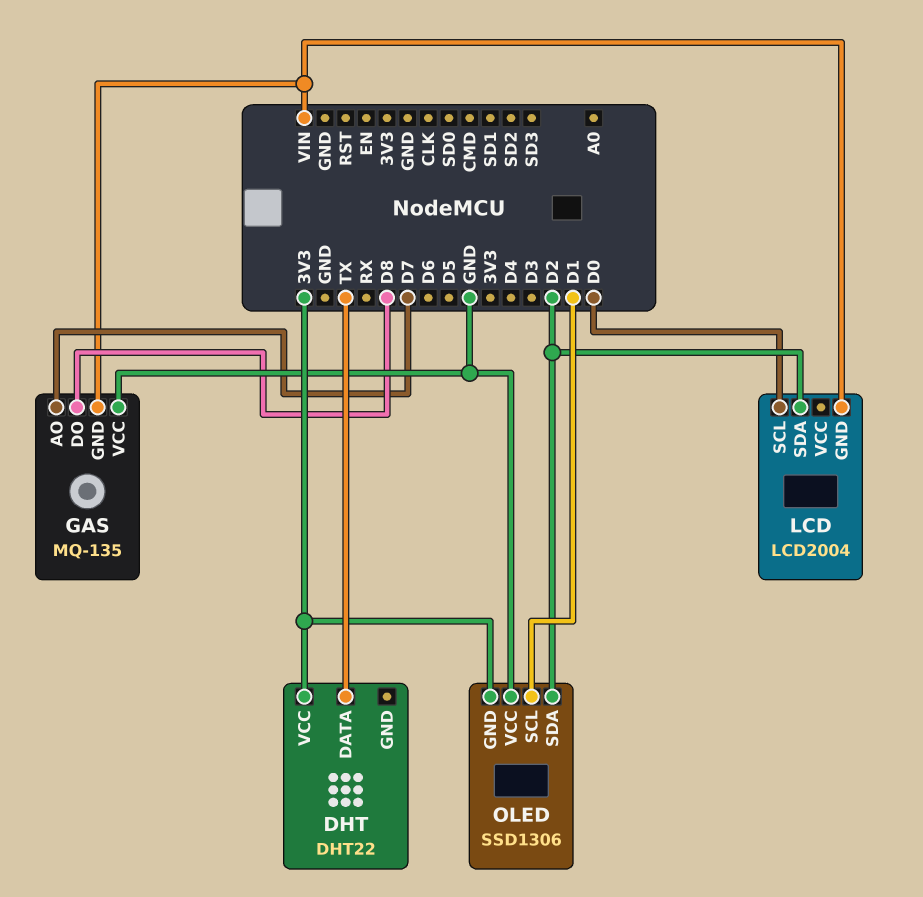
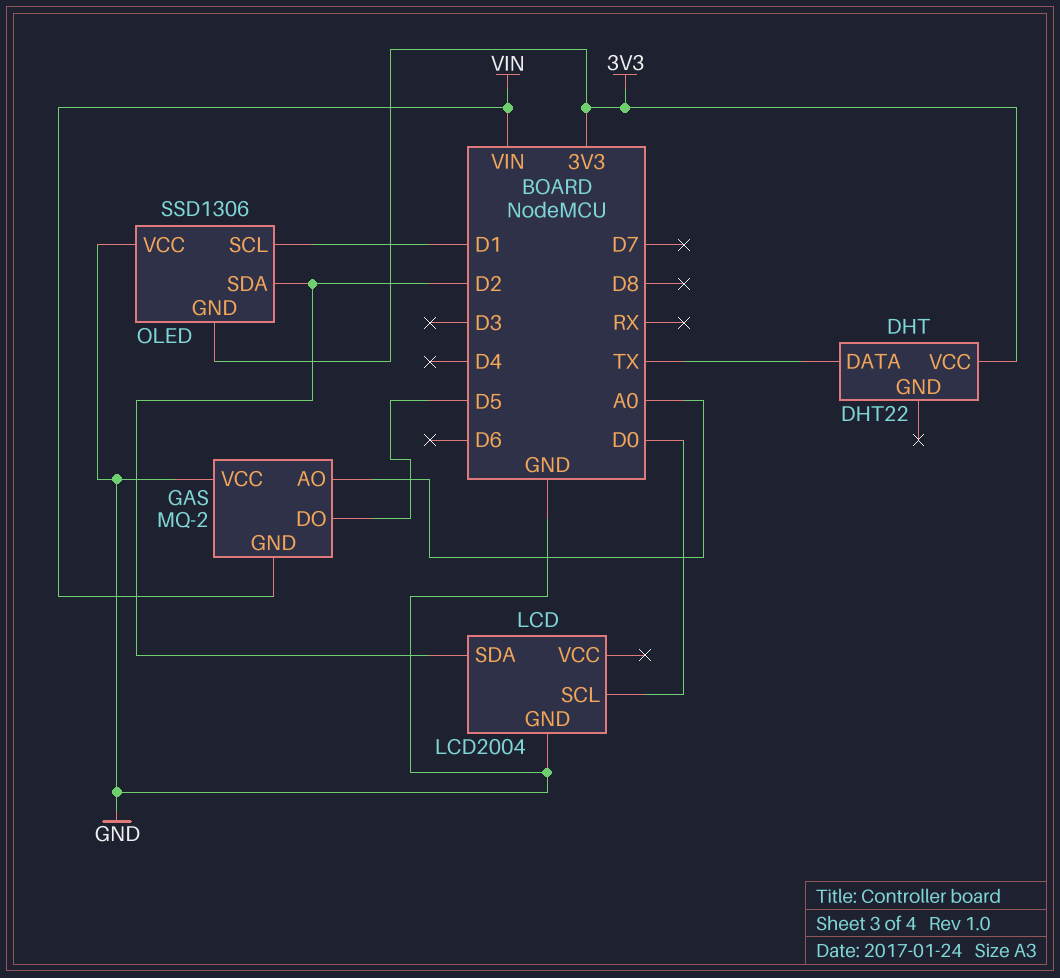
GAS: MQ-135 -> MQ-2
GAS pin AO: D7 -> A0
GAS pin DO: D8 -> D5
LCD pin GND: VIN -> GND

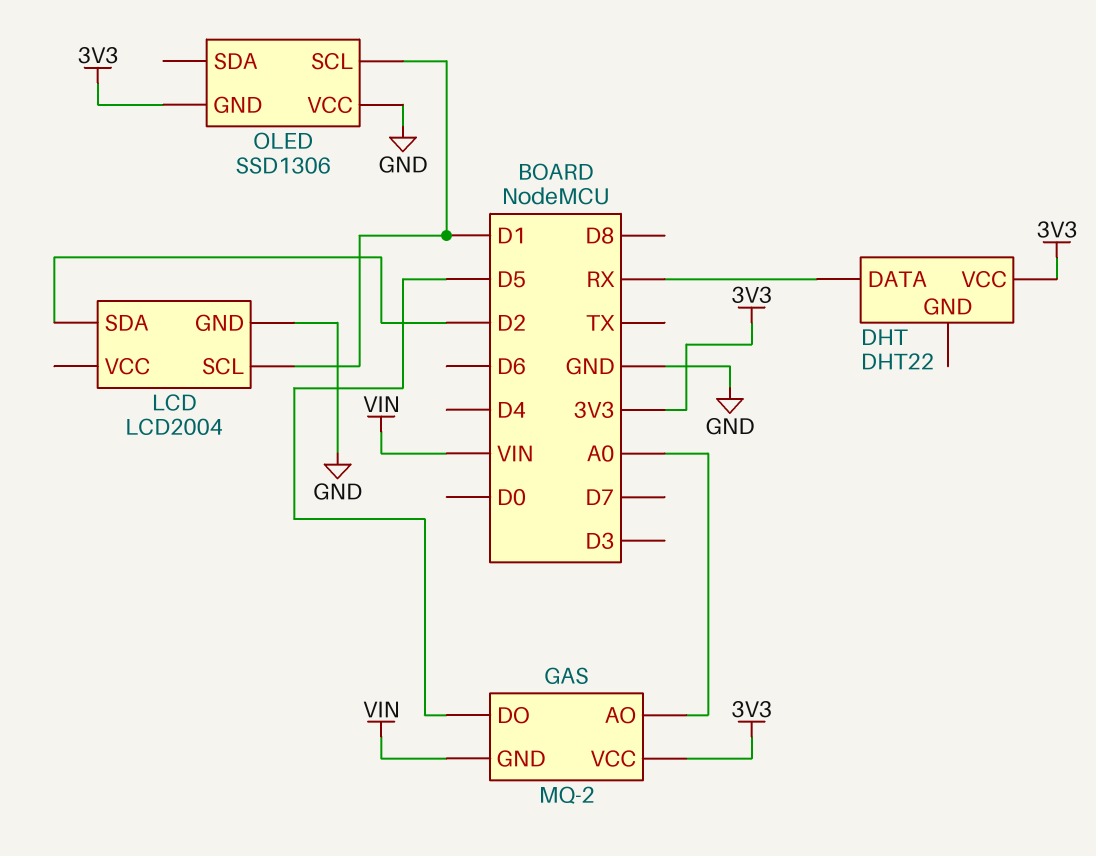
DHT pin DATA: TX -> RX
GAS pin VCC: GND -> 3V3
LCD pin SCL: D0 -> D1
OLED pin SDA: D2 -> none

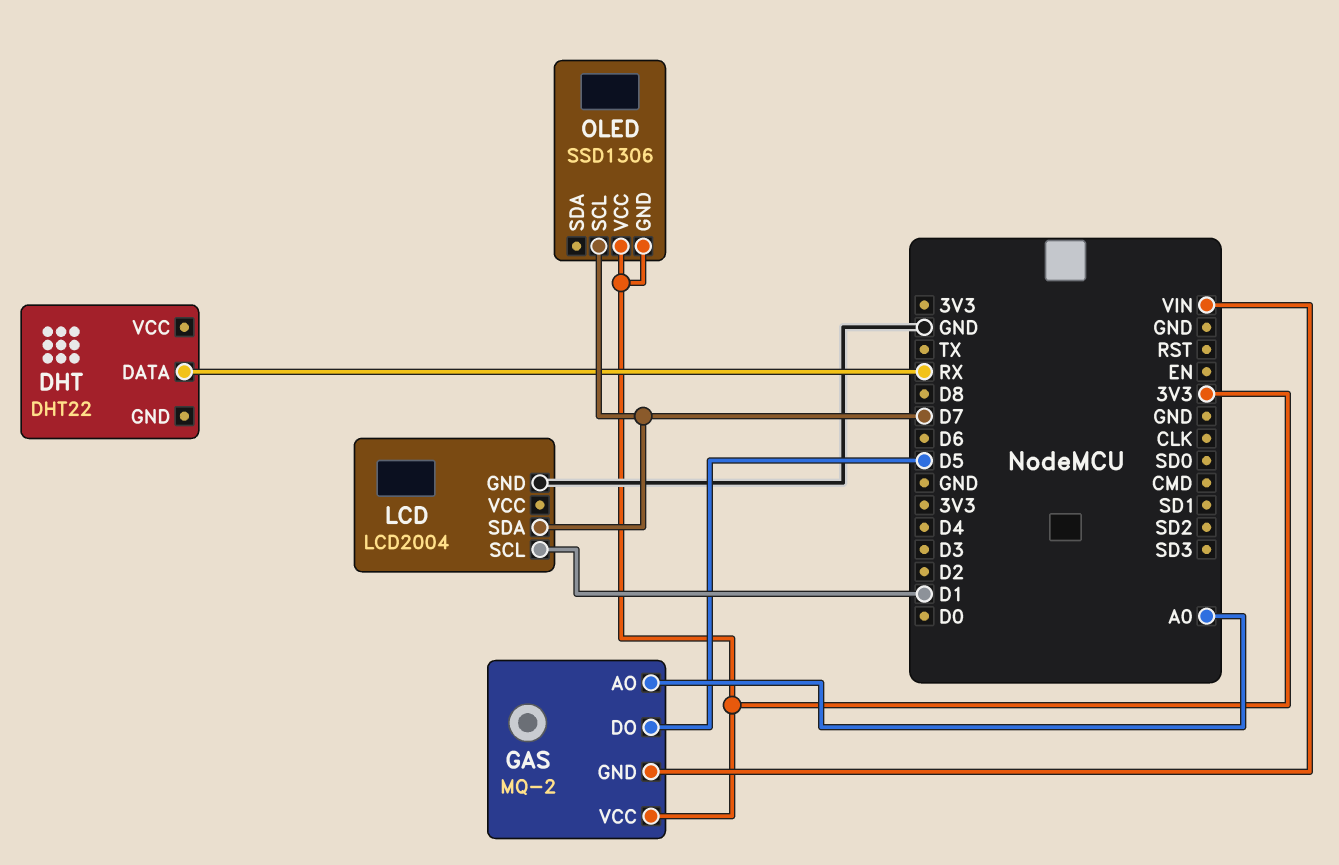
DHT pin VCC: 3V3 -> none
LCD pin SDA: D2 -> D7
OLED pin SCL: D1 -> D7
OLED pin VCC: GND -> 3V3

